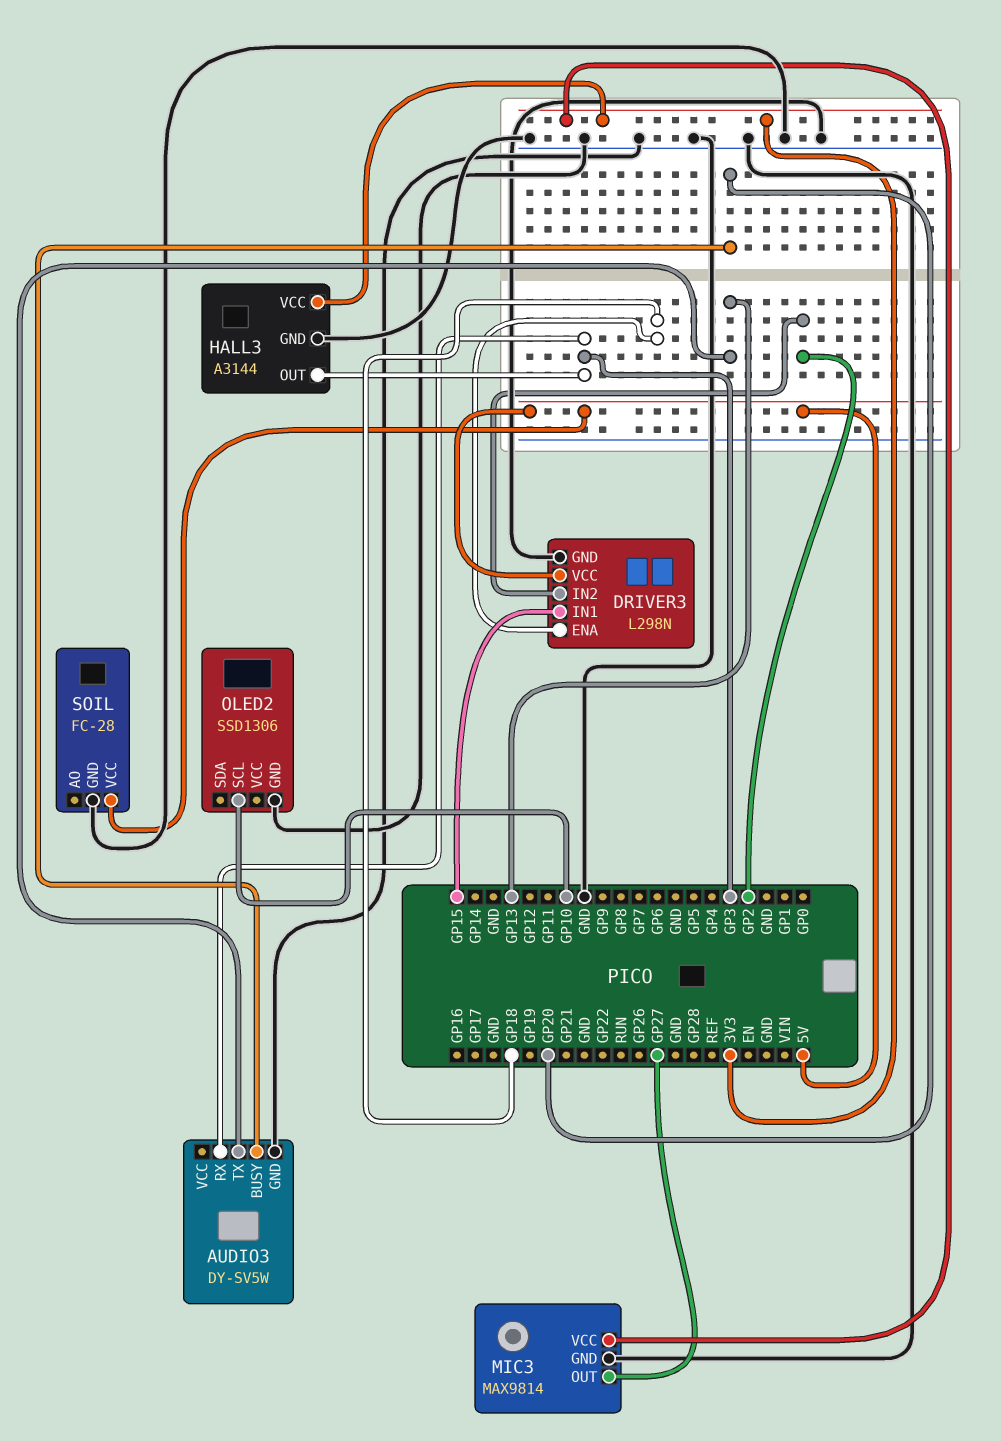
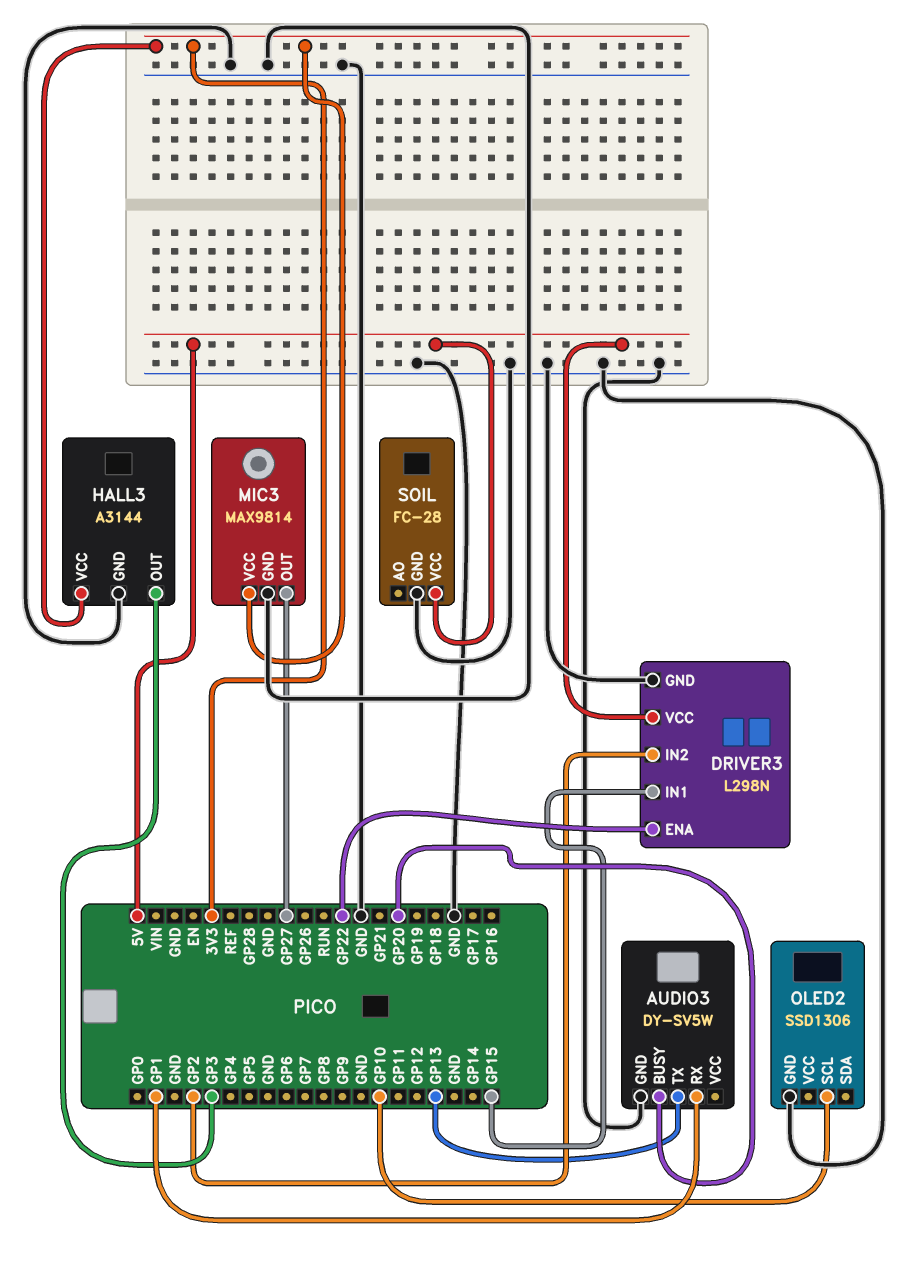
AUDIO3 pin RX: GP3 -> GP1
DRIVER3 pin ENA: GP18 -> GP22

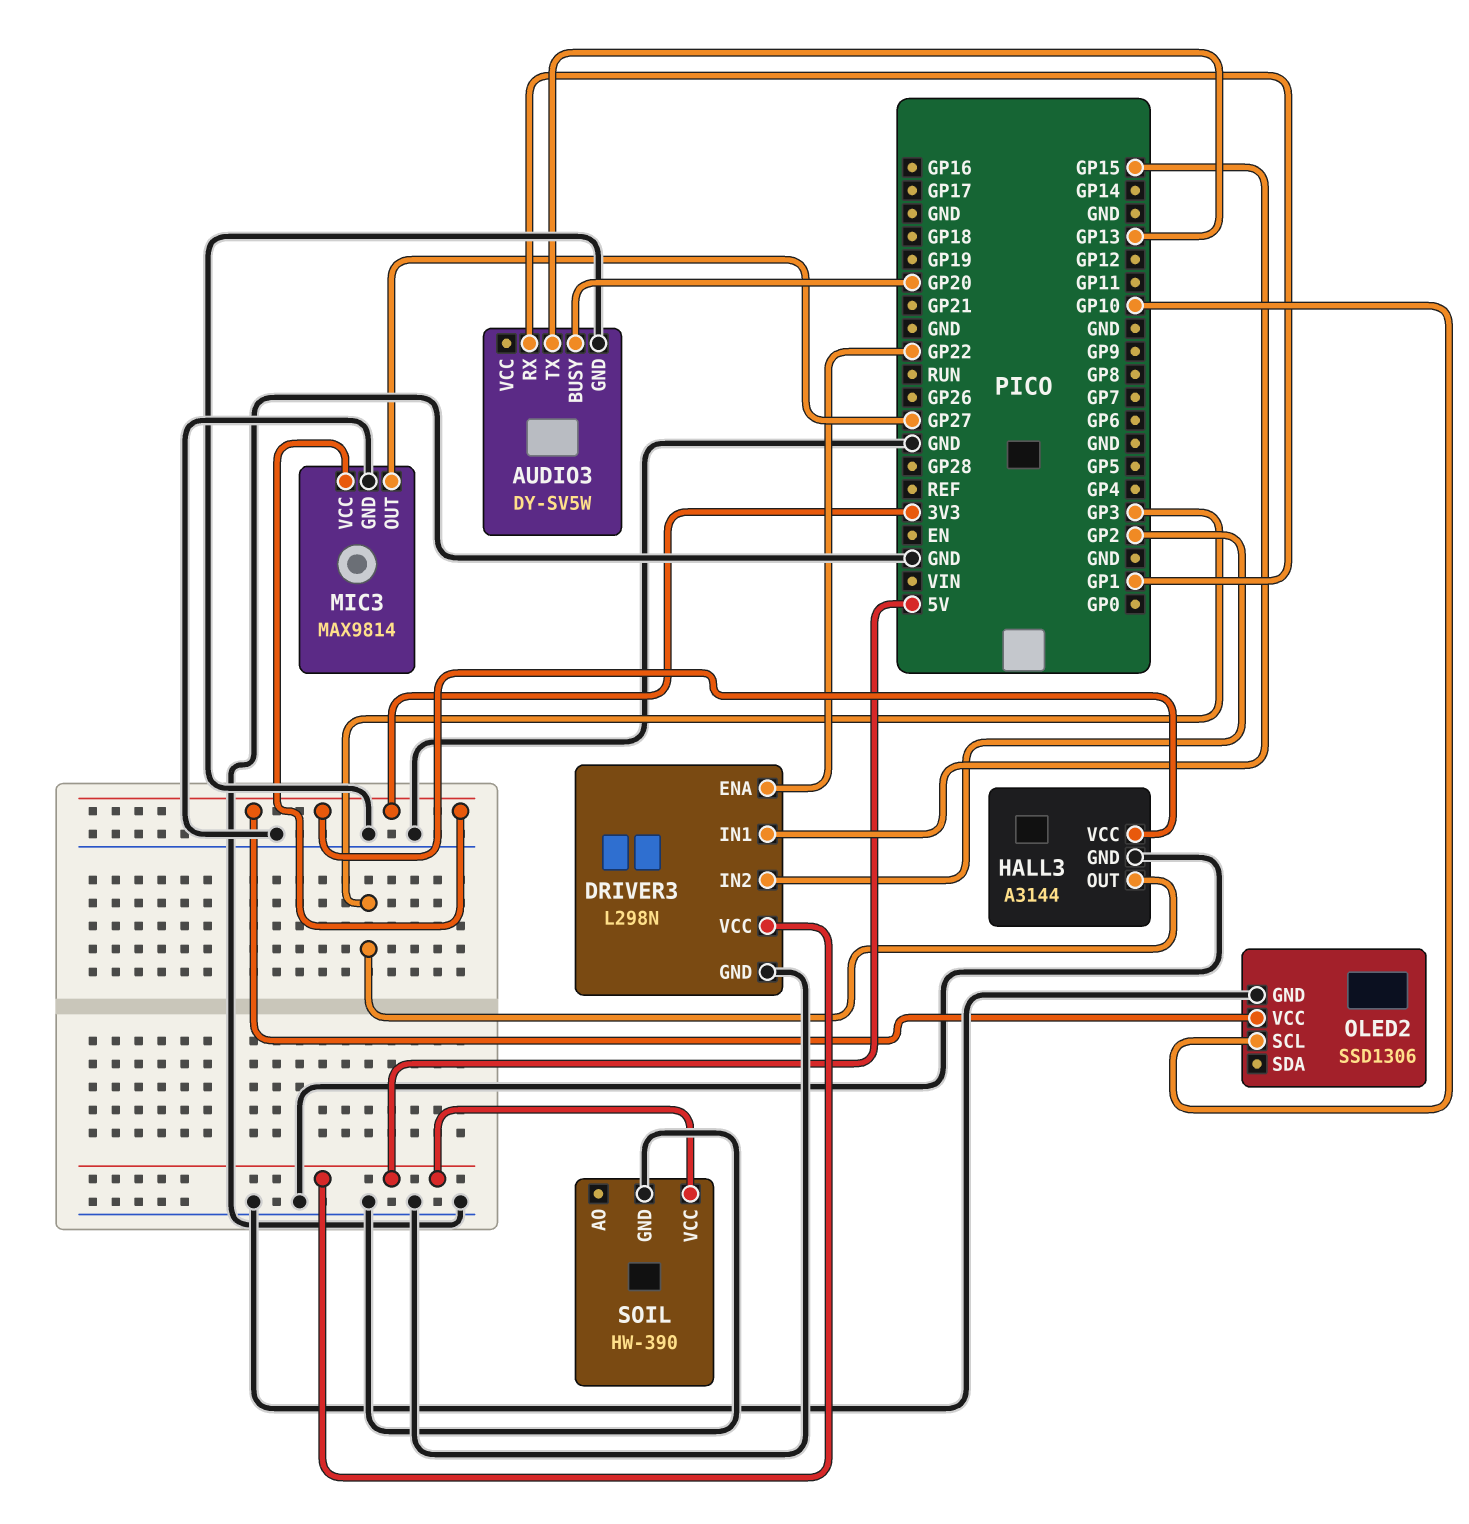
OLED2 pin VCC: none -> 3V3
SOIL: FC-28 -> HW-390

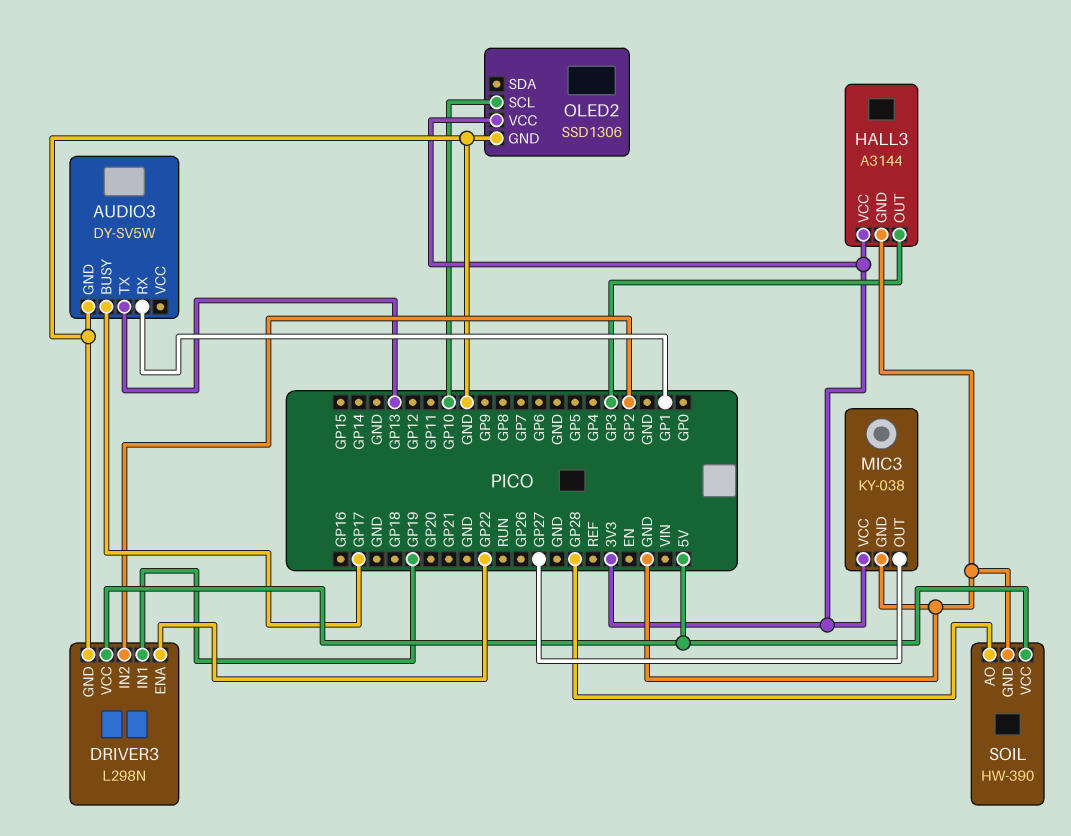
AUDIO3 pin BUSY: GP20 -> GP17
DRIVER3 pin IN1: GP15 -> GP19
MIC3: MAX9814 -> KY-038
SOIL pin AO: none -> GP28

